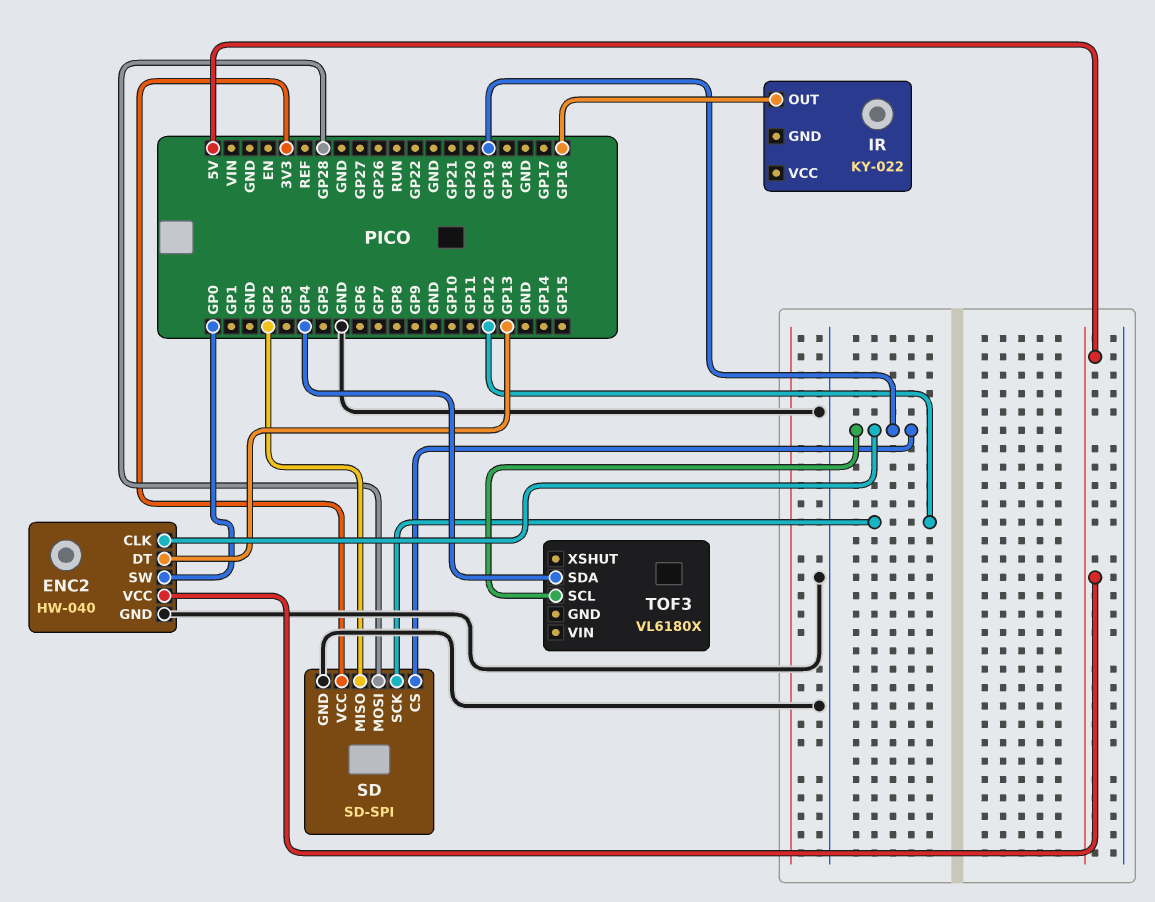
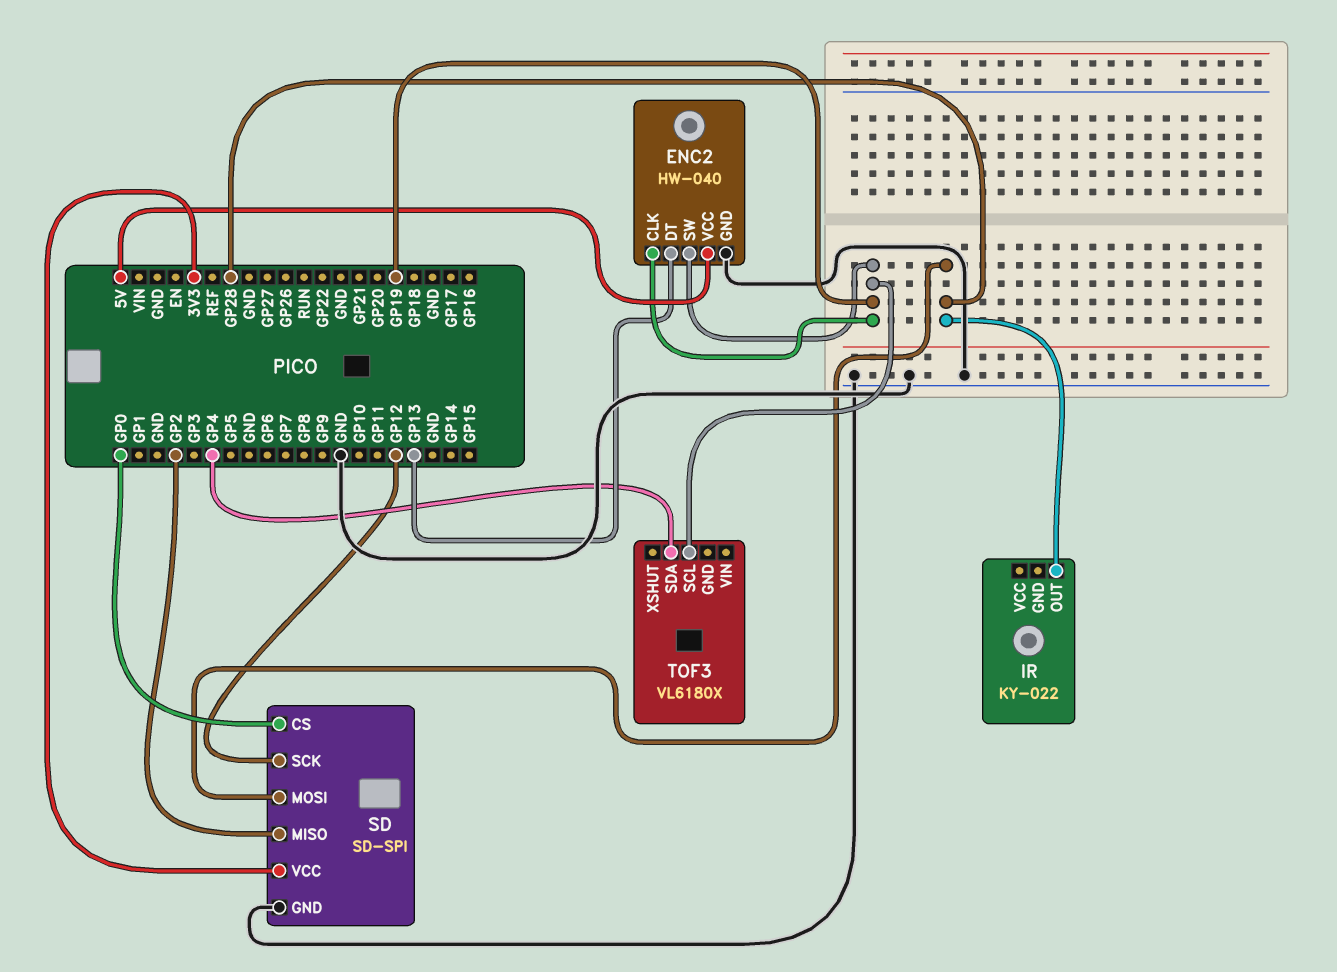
ENC2 pin SW: GP0 -> GP19
IR pin OUT: GP16 -> GP28
SD pin CS: GP19 -> GP0

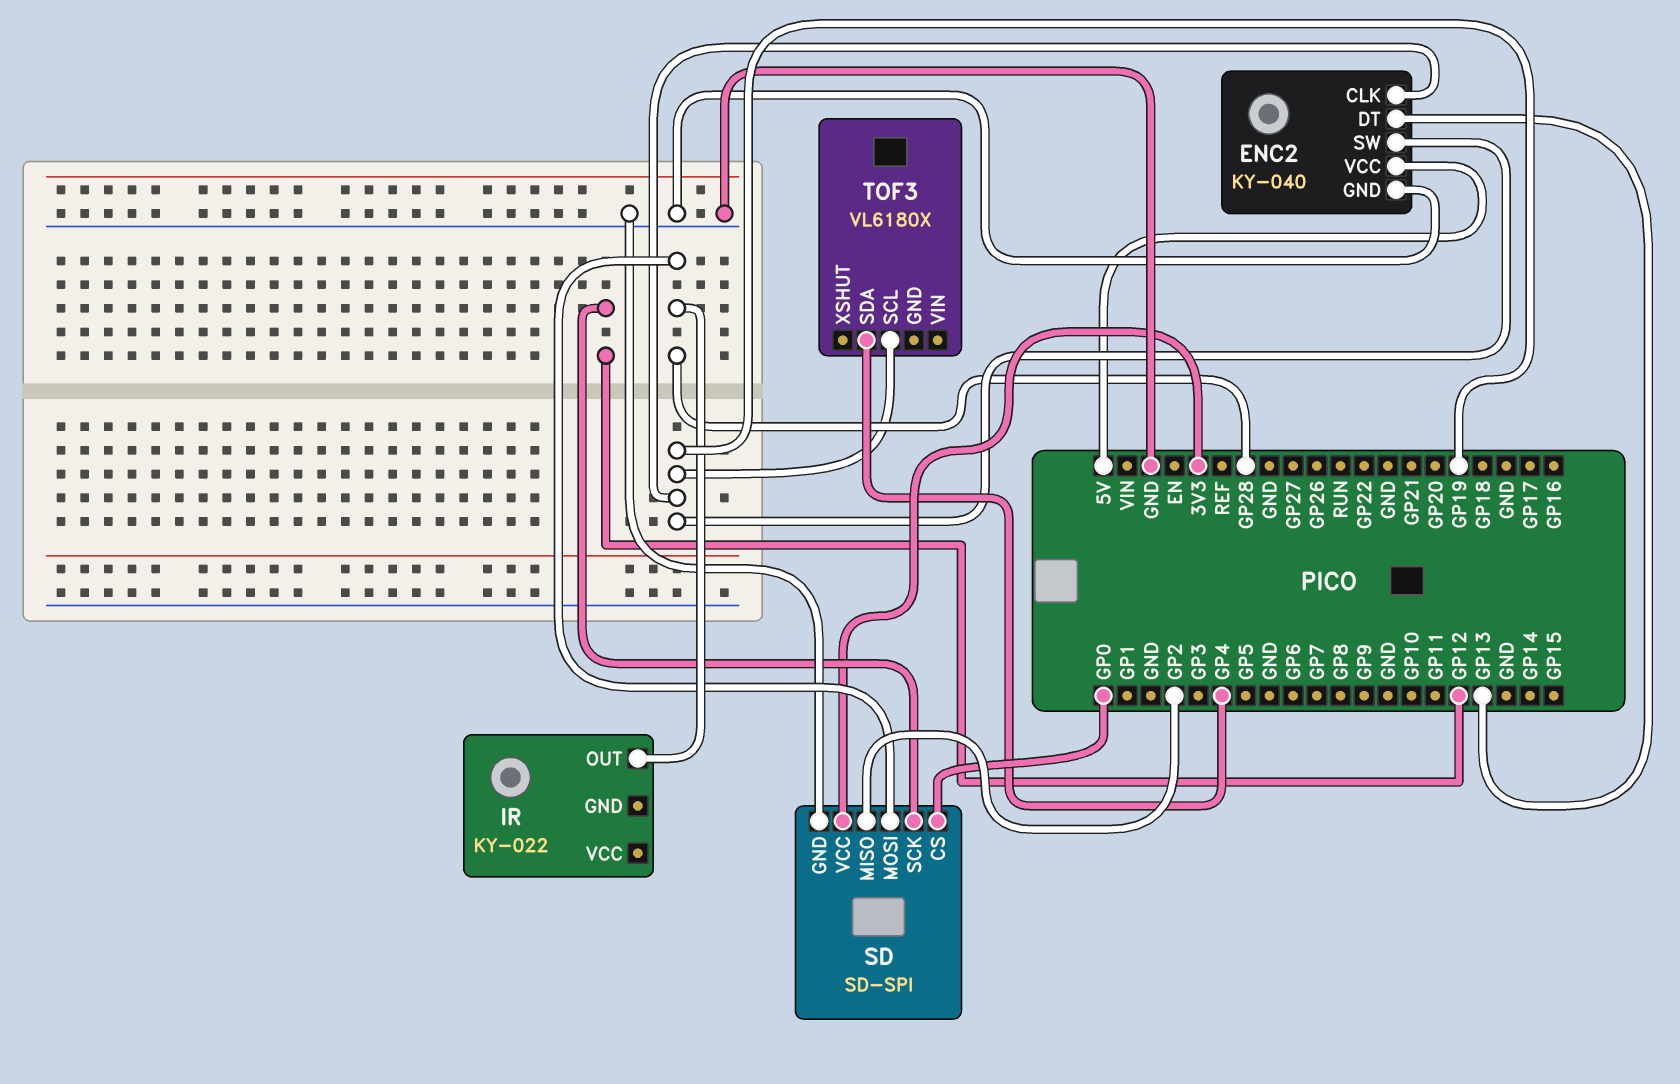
ENC2: HW-040 -> KY-040

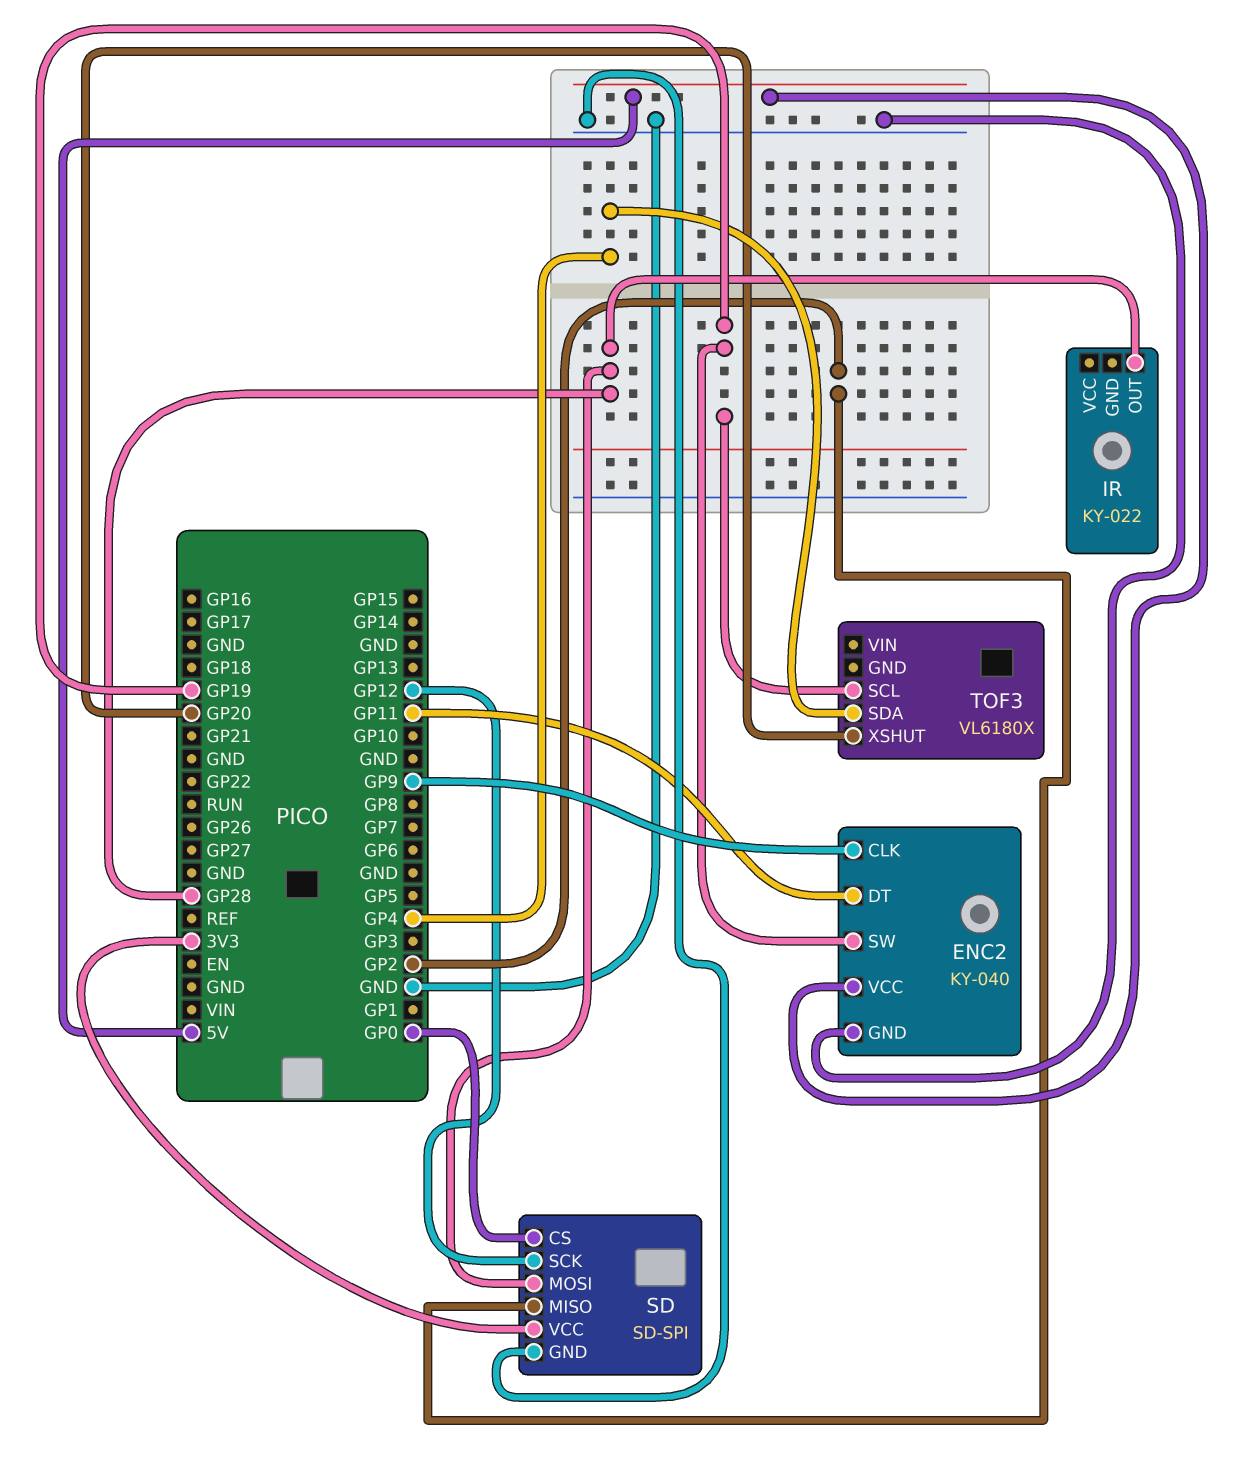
ENC2 pin CLK: GP19 -> GP9
ENC2 pin DT: GP13 -> GP11
TOF3 pin XSHUT: none -> GP20

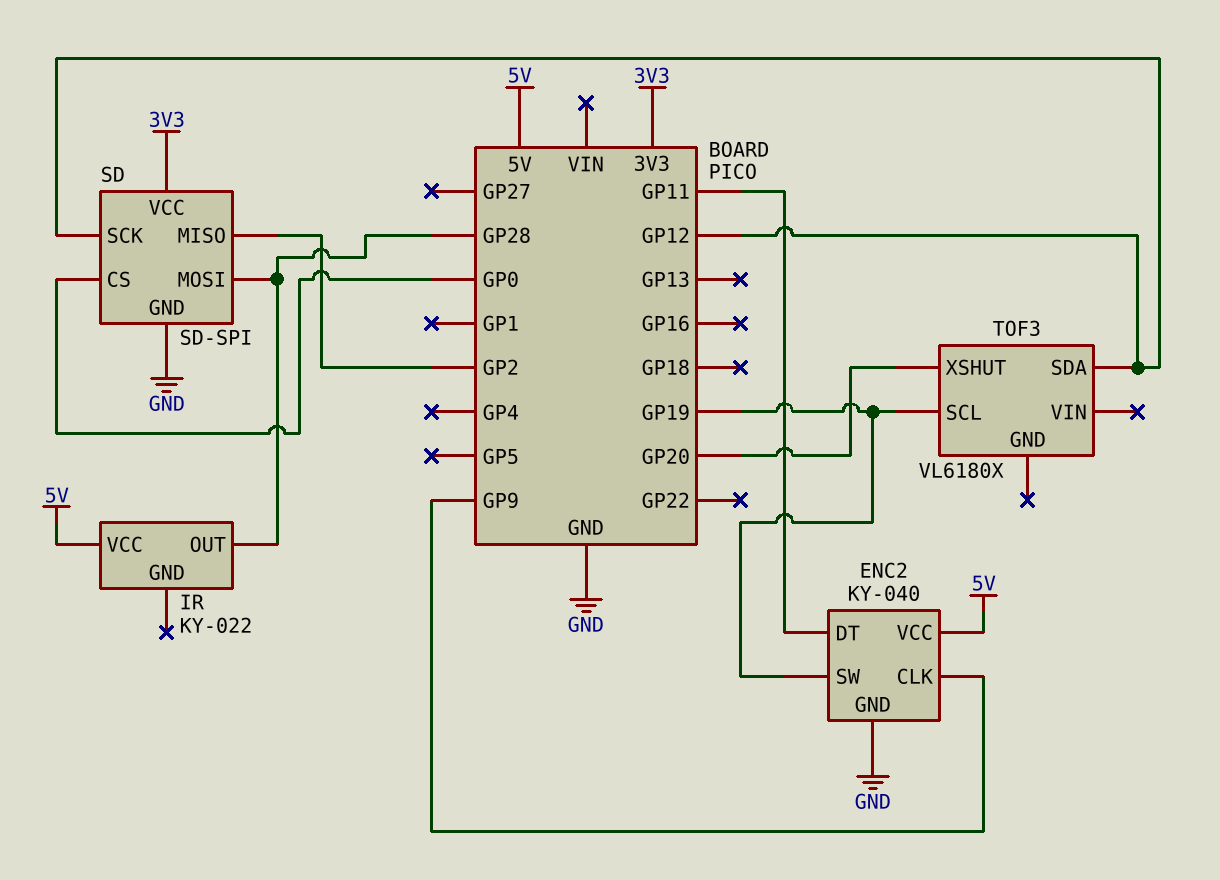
IR pin VCC: none -> 5V
TOF3 pin SDA: GP4 -> GP12

